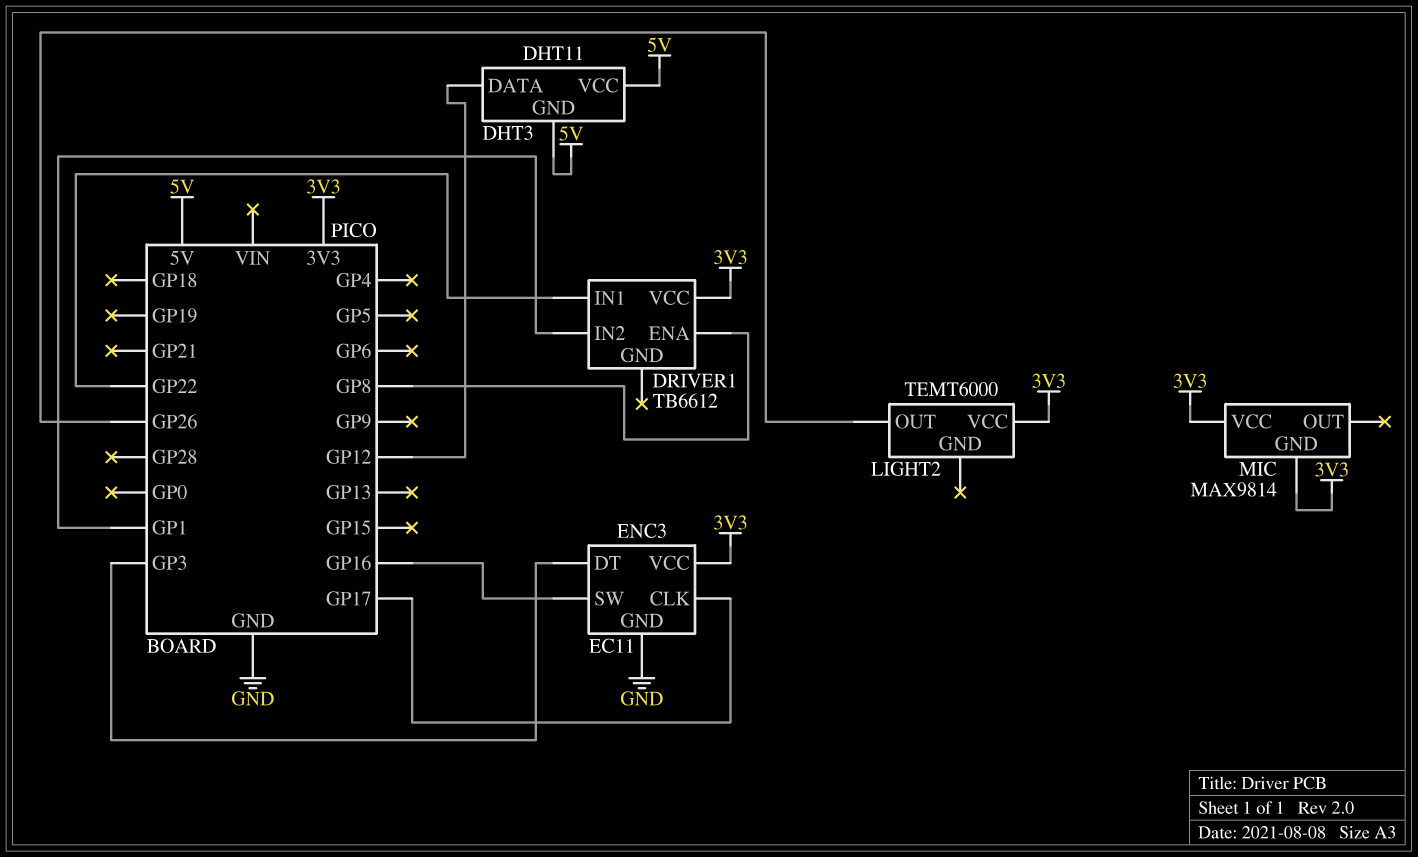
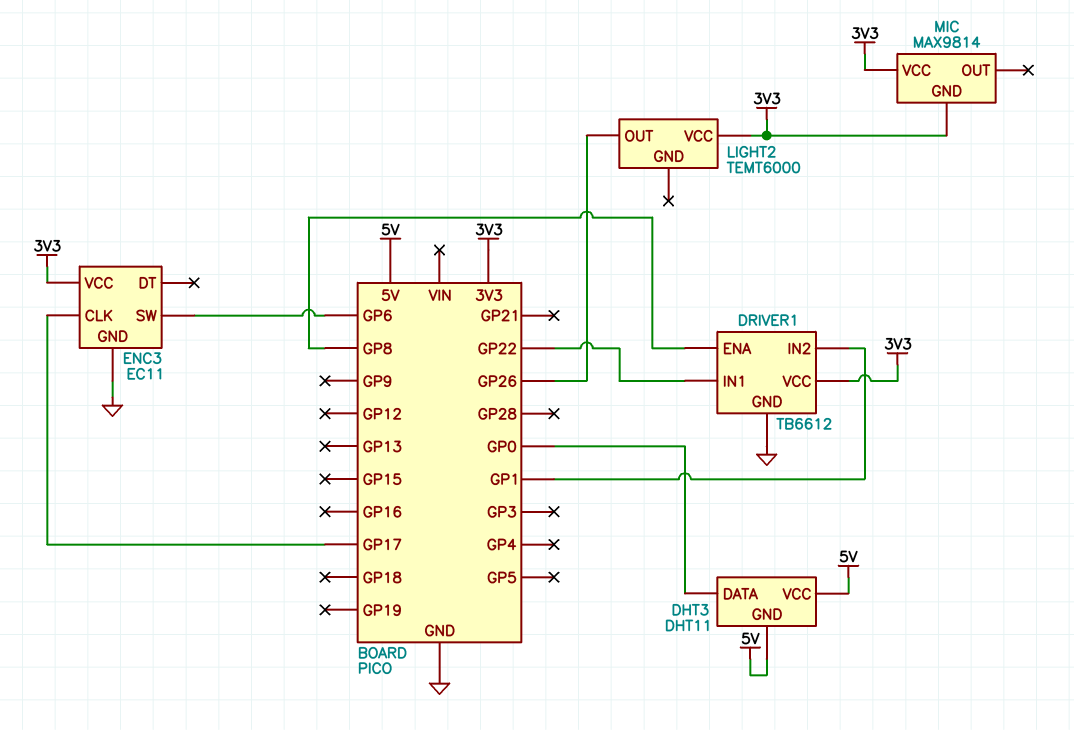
DHT3 pin DATA: GP12 -> GP0
DRIVER1 pin GND: none -> GND
ENC3 pin DT: GP3 -> none
ENC3 pin SW: GP16 -> GP6

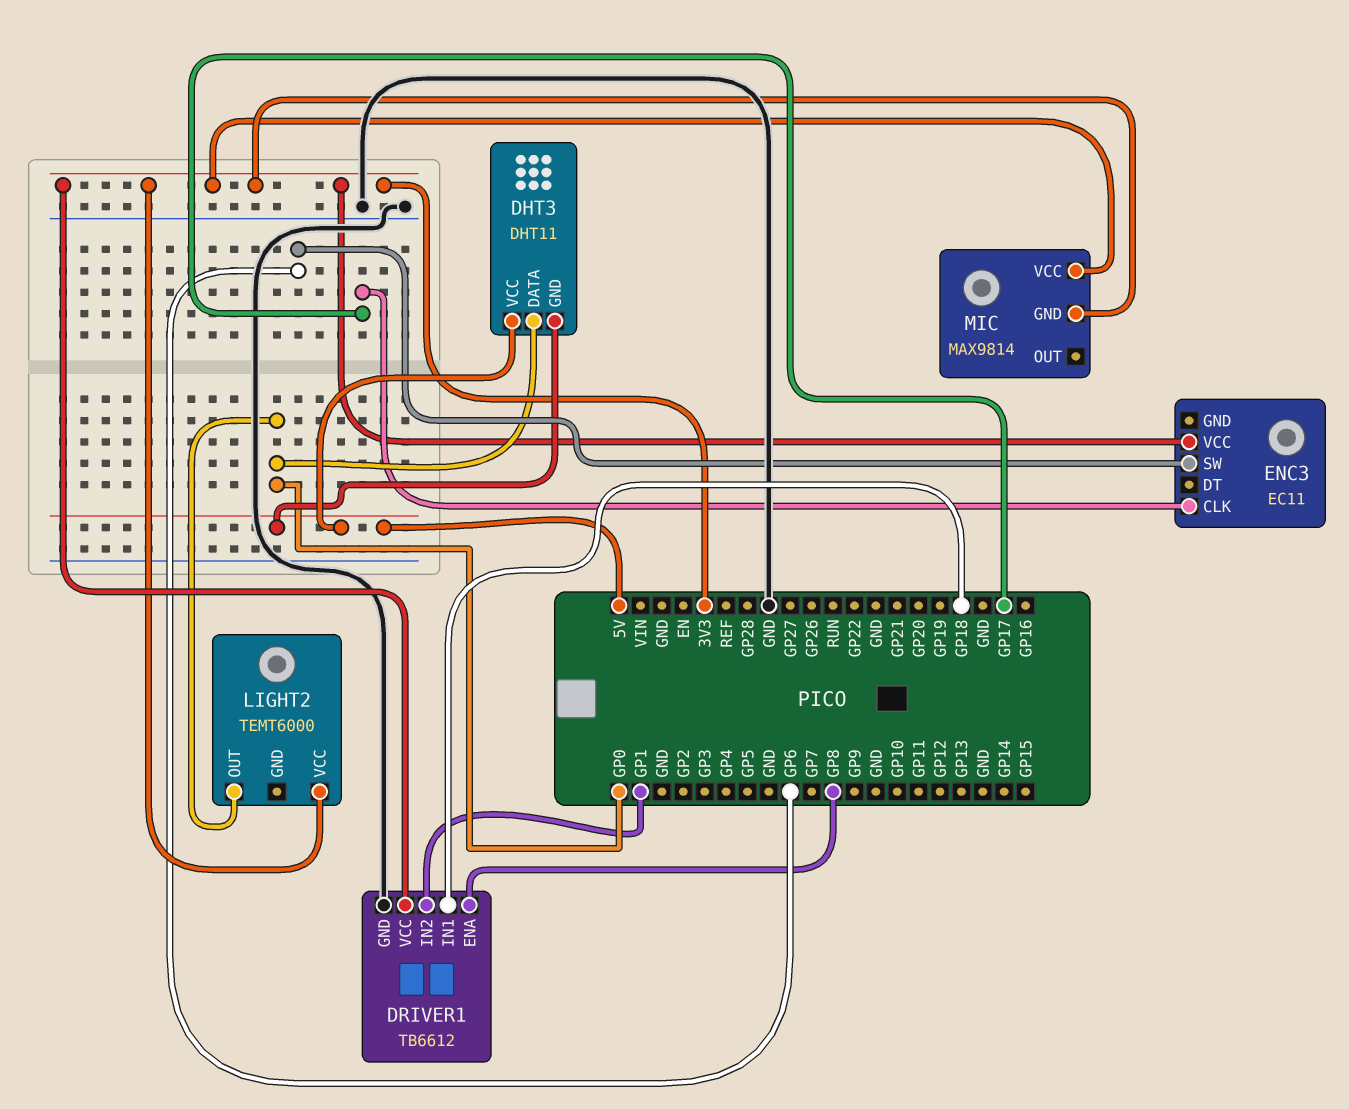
DRIVER1 pin IN1: GP22 -> GP18
ENC3 pin GND: GND -> none
LIGHT2 pin OUT: GP26 -> GP0

